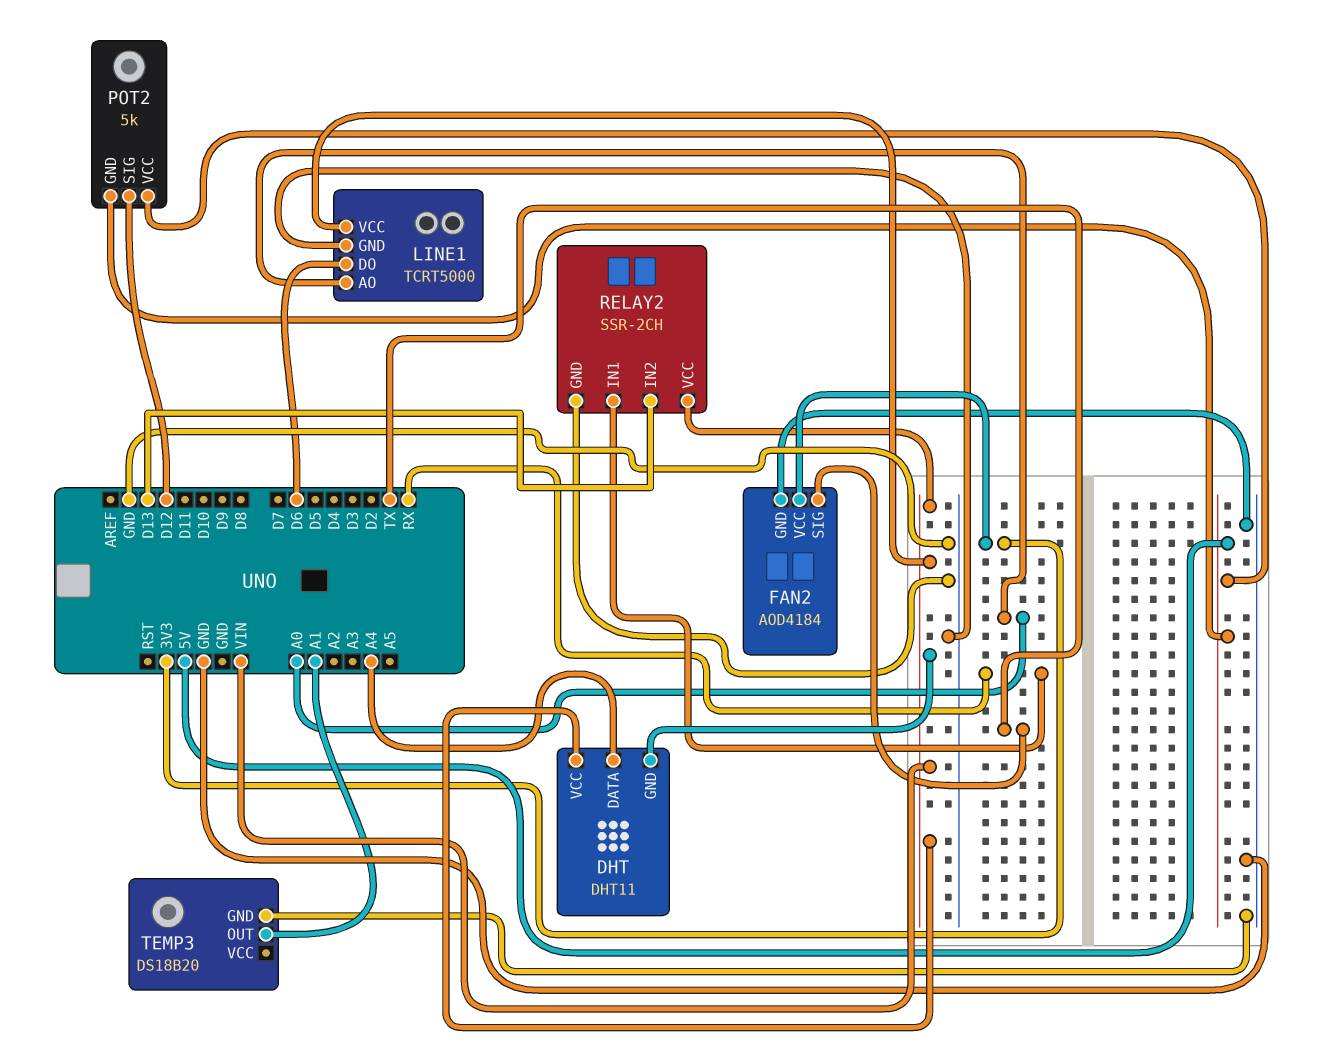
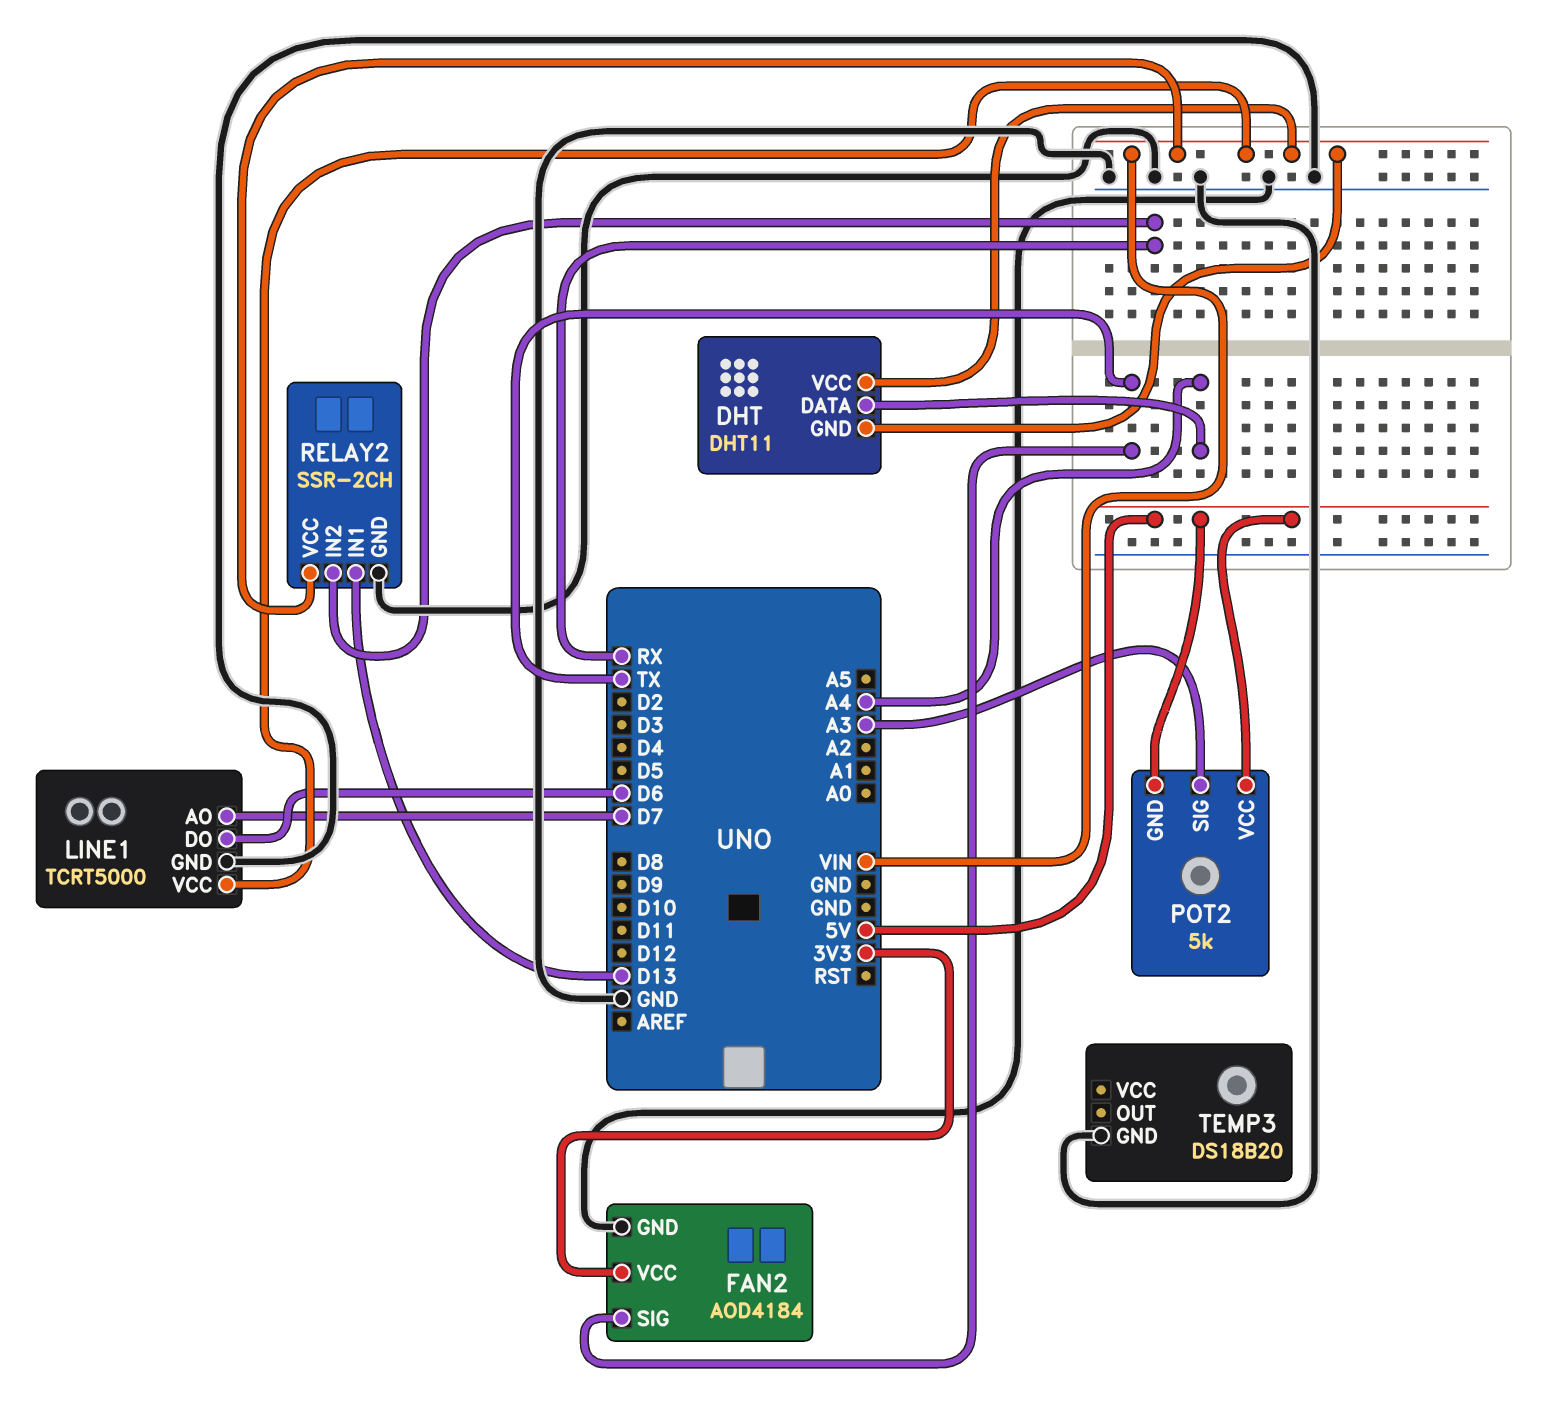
LINE1 pin AO: A0 -> D7
POT2 pin SIG: D12 -> A3
RELAY2 pin IN1: RX -> D13
RELAY2 pin IN2: D13 -> RX
TEMP3 pin OUT: A1 -> none

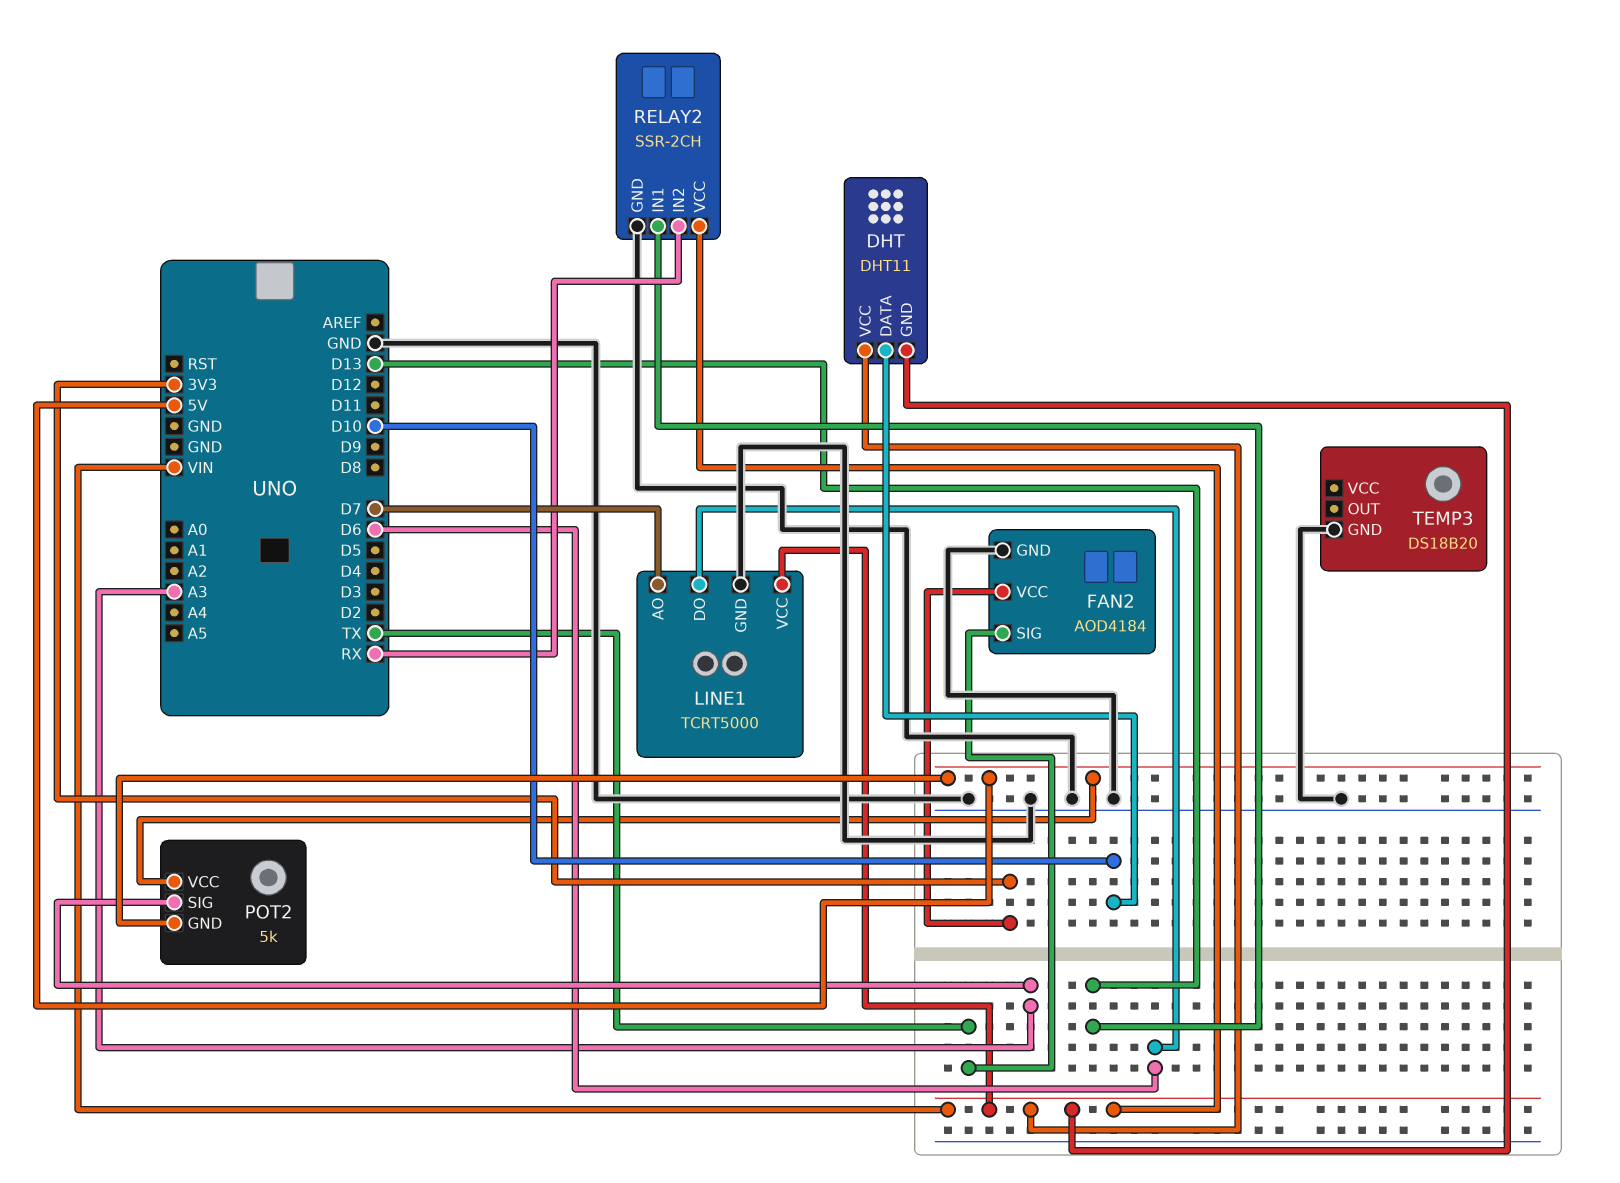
DHT pin DATA: A4 -> D10

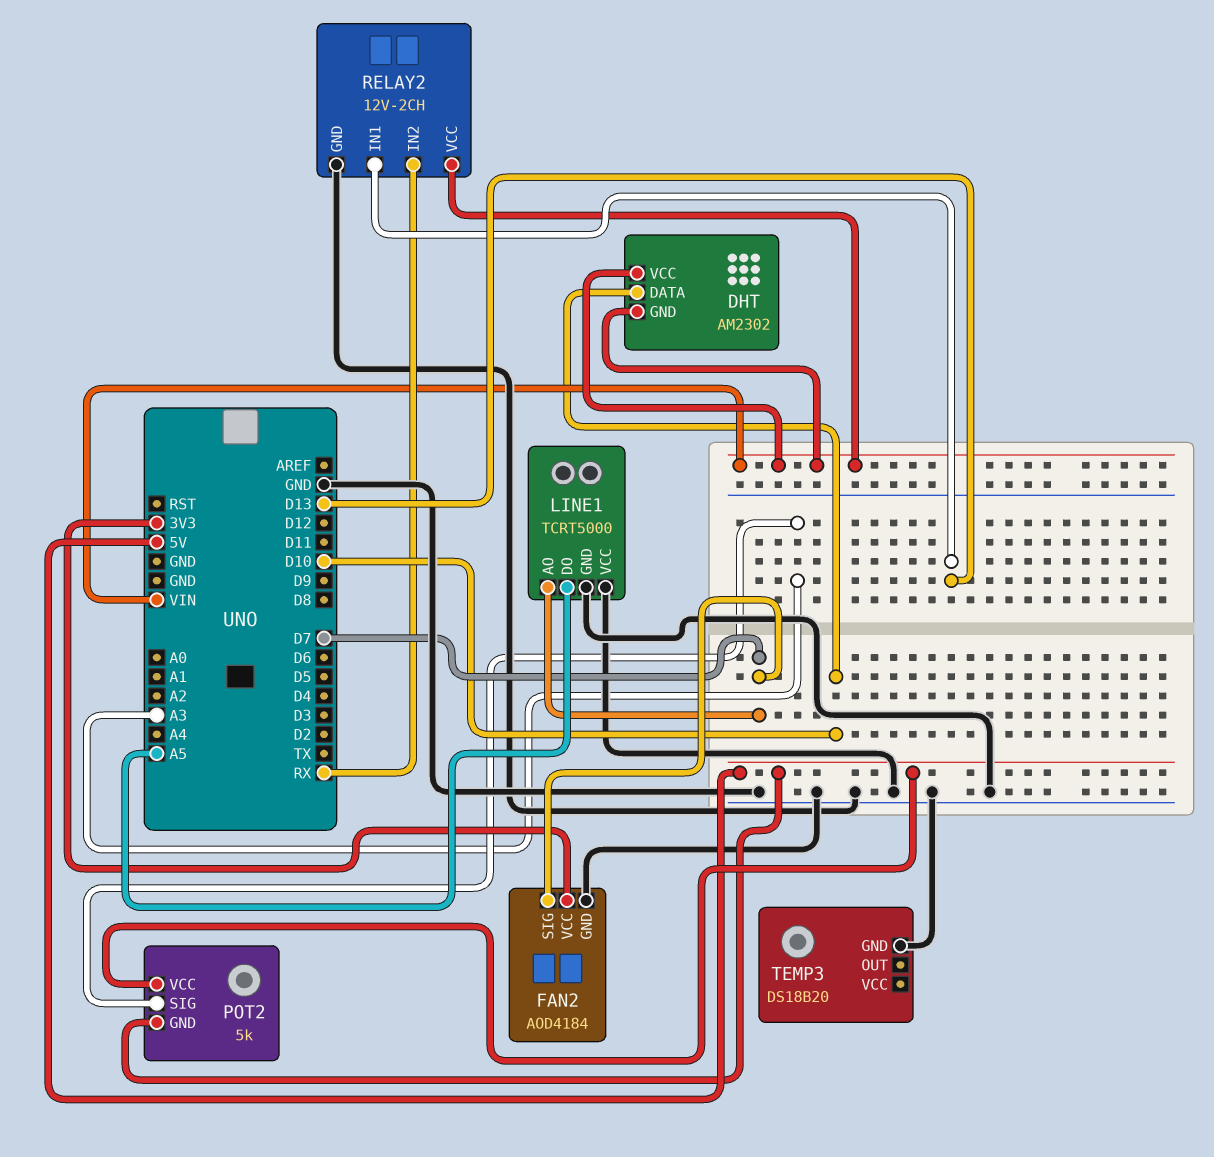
DHT: DHT11 -> AM2302
FAN2 pin SIG: TX -> D7
LINE1 pin DO: D6 -> A5
LINE1 pin VCC: VIN -> GND
RELAY2: SSR-2CH -> 12V-2CH

